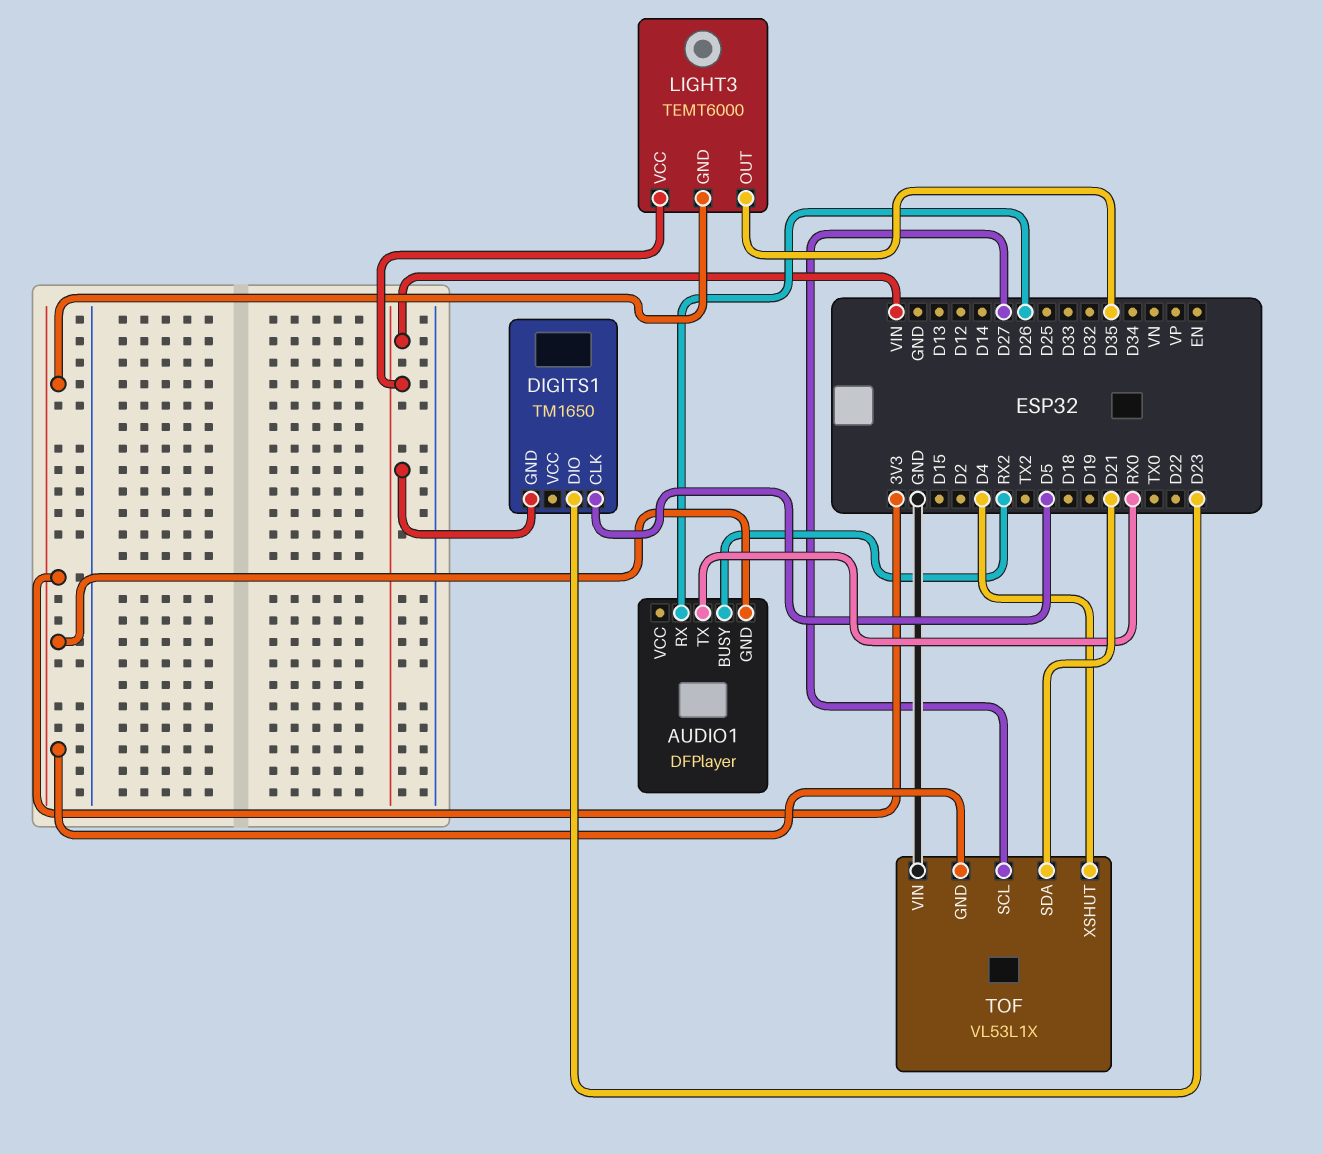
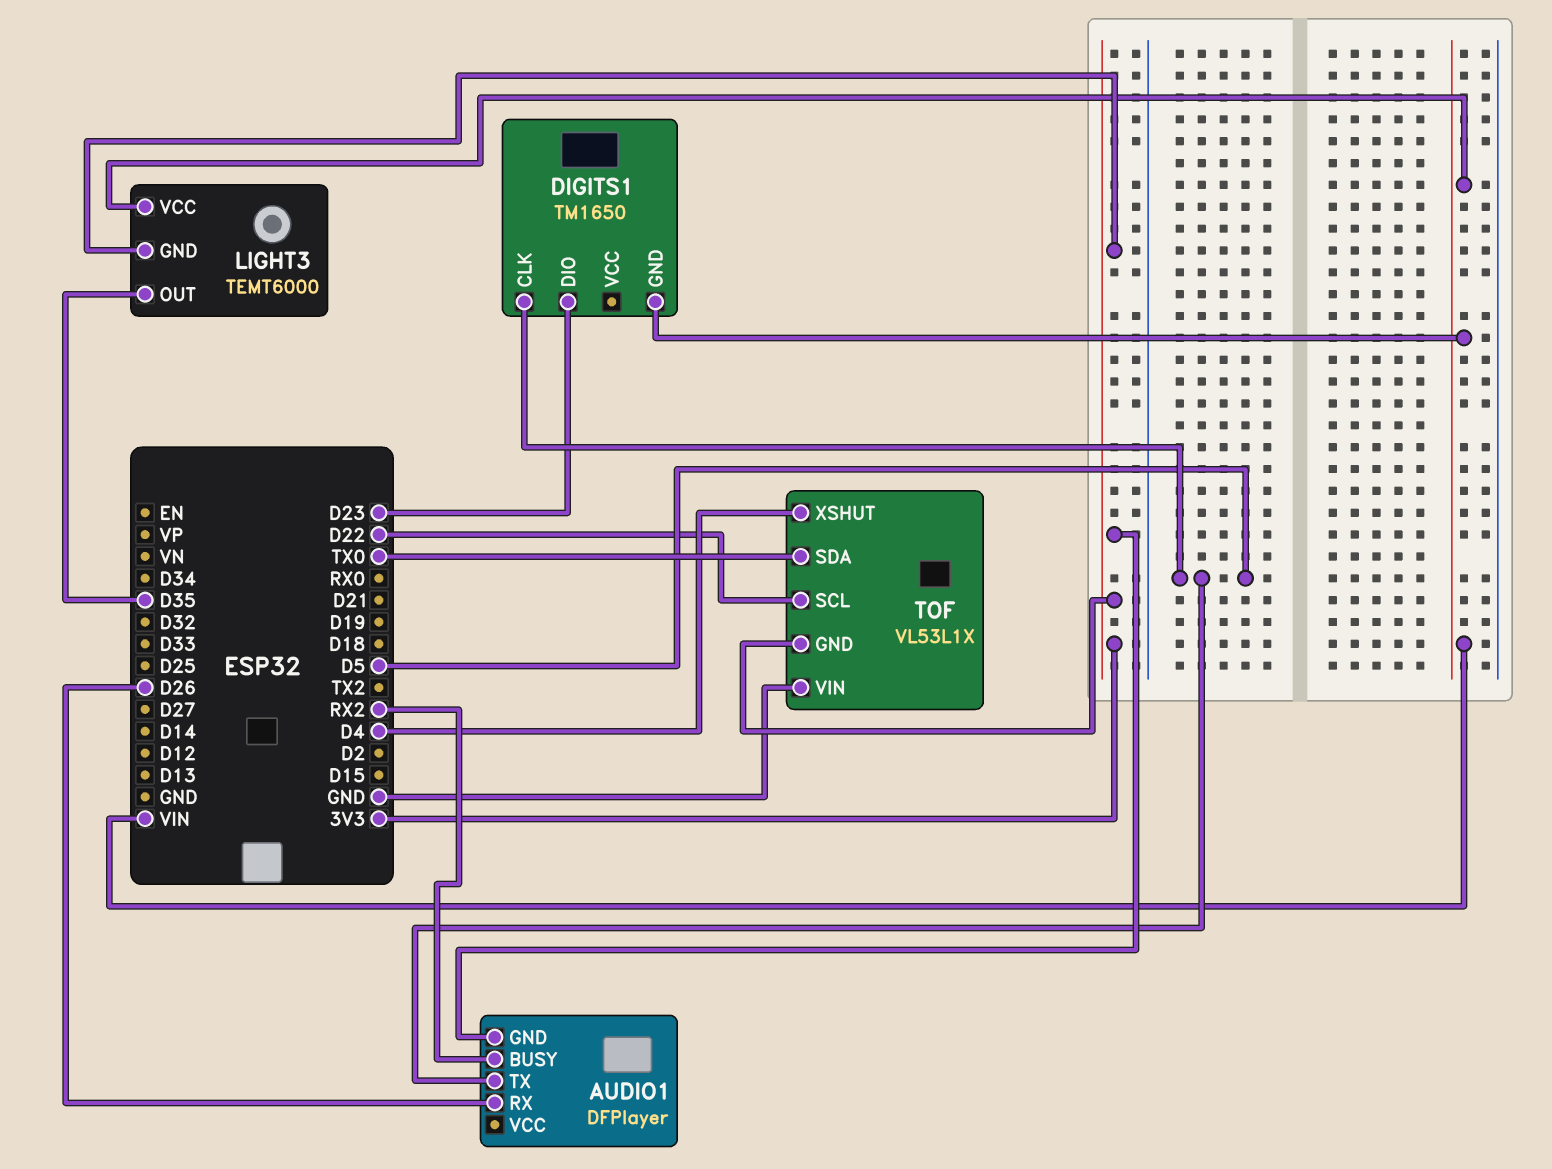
AUDIO1 pin TX: RX0 -> D5
TOF pin SCL: D27 -> D22
TOF pin SDA: D21 -> TX0

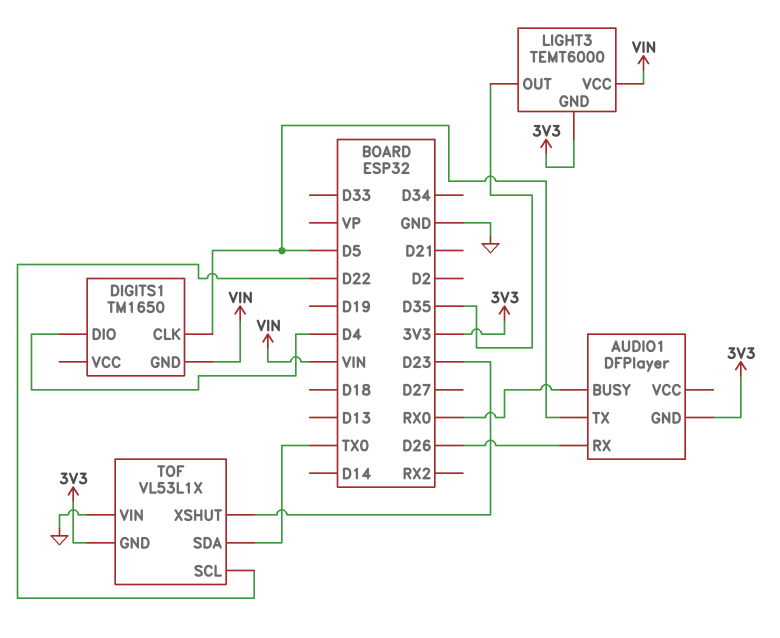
AUDIO1 pin BUSY: RX2 -> RX0
DIGITS1 pin DIO: D23 -> D4
TOF pin XSHUT: D4 -> D23

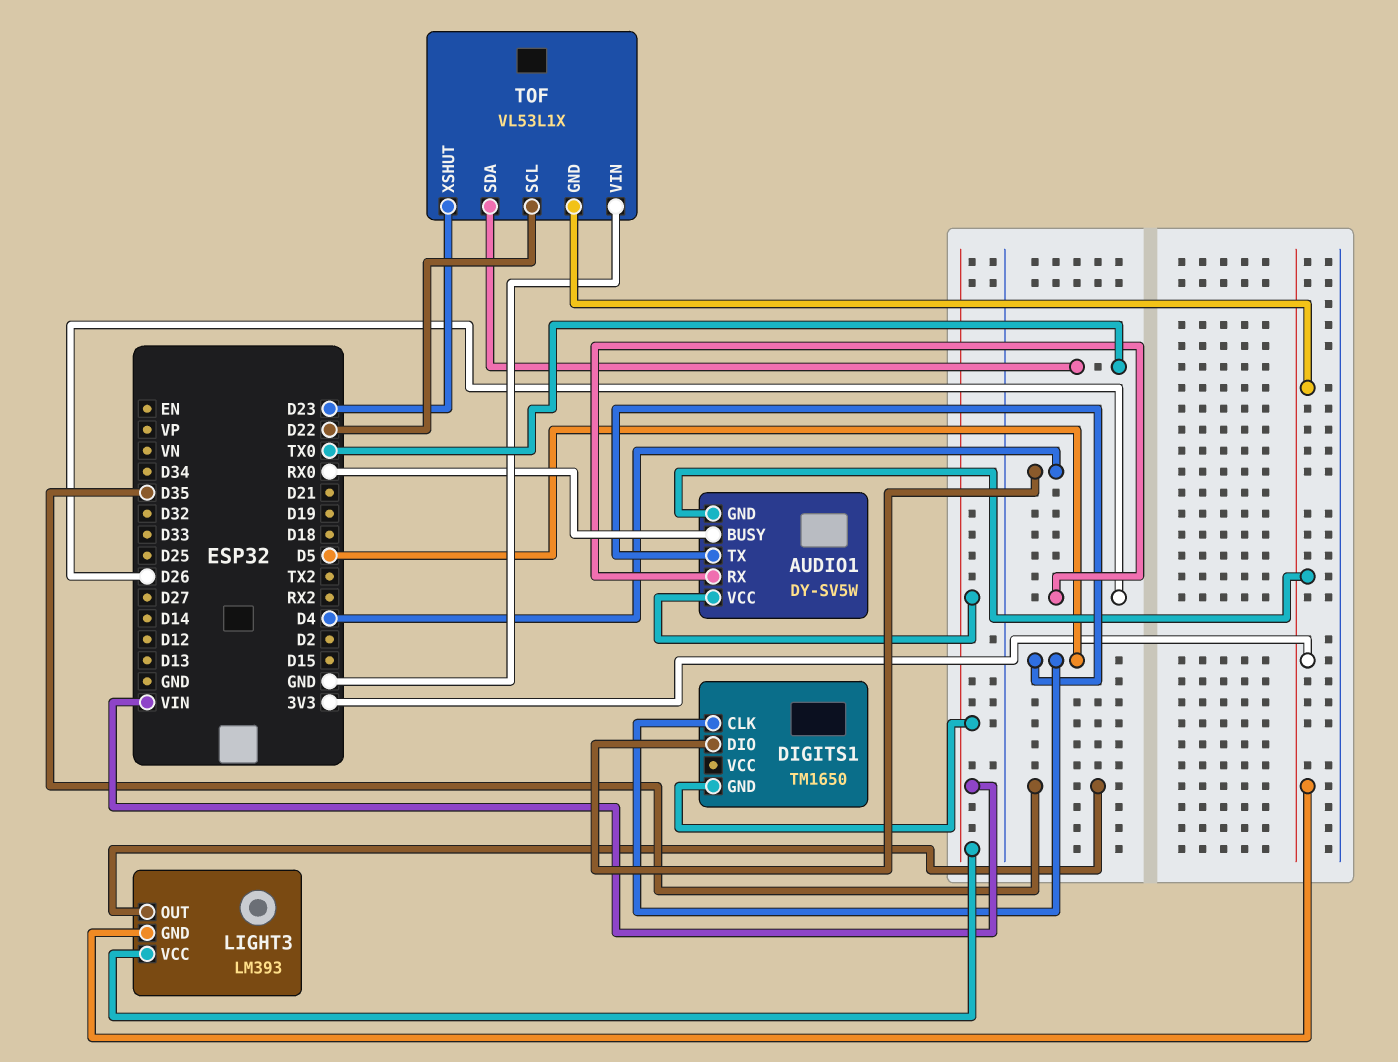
AUDIO1: DFPlayer -> DY-SV5W
AUDIO1 pin VCC: none -> VIN
LIGHT3: TEMT6000 -> LM393

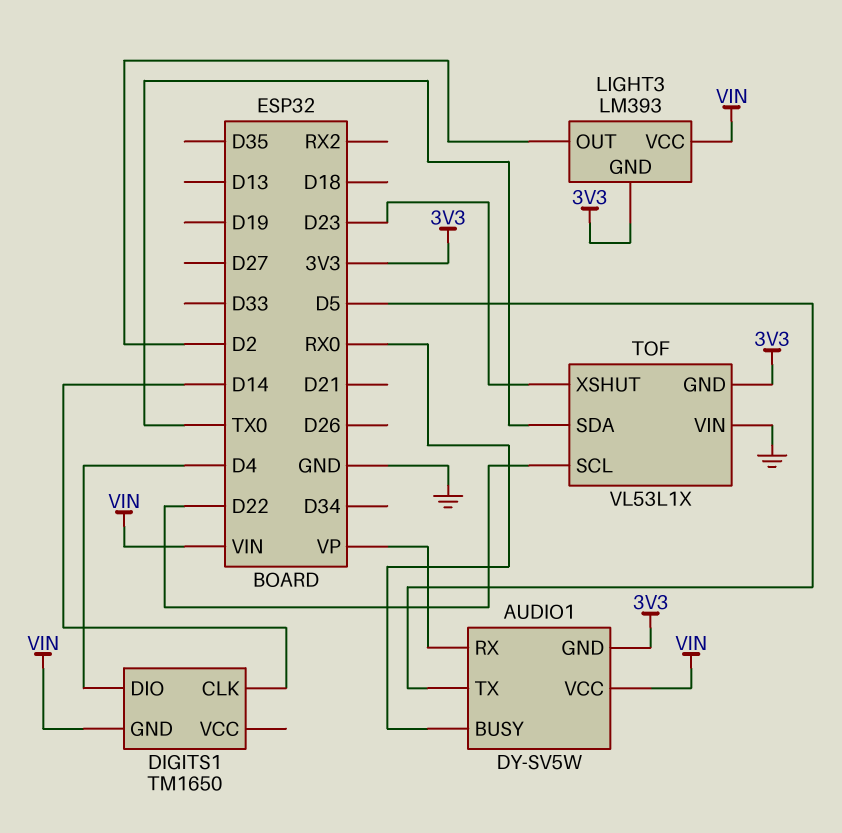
AUDIO1 pin RX: D26 -> VP
DIGITS1 pin CLK: D5 -> D14
LIGHT3 pin OUT: D35 -> D2

